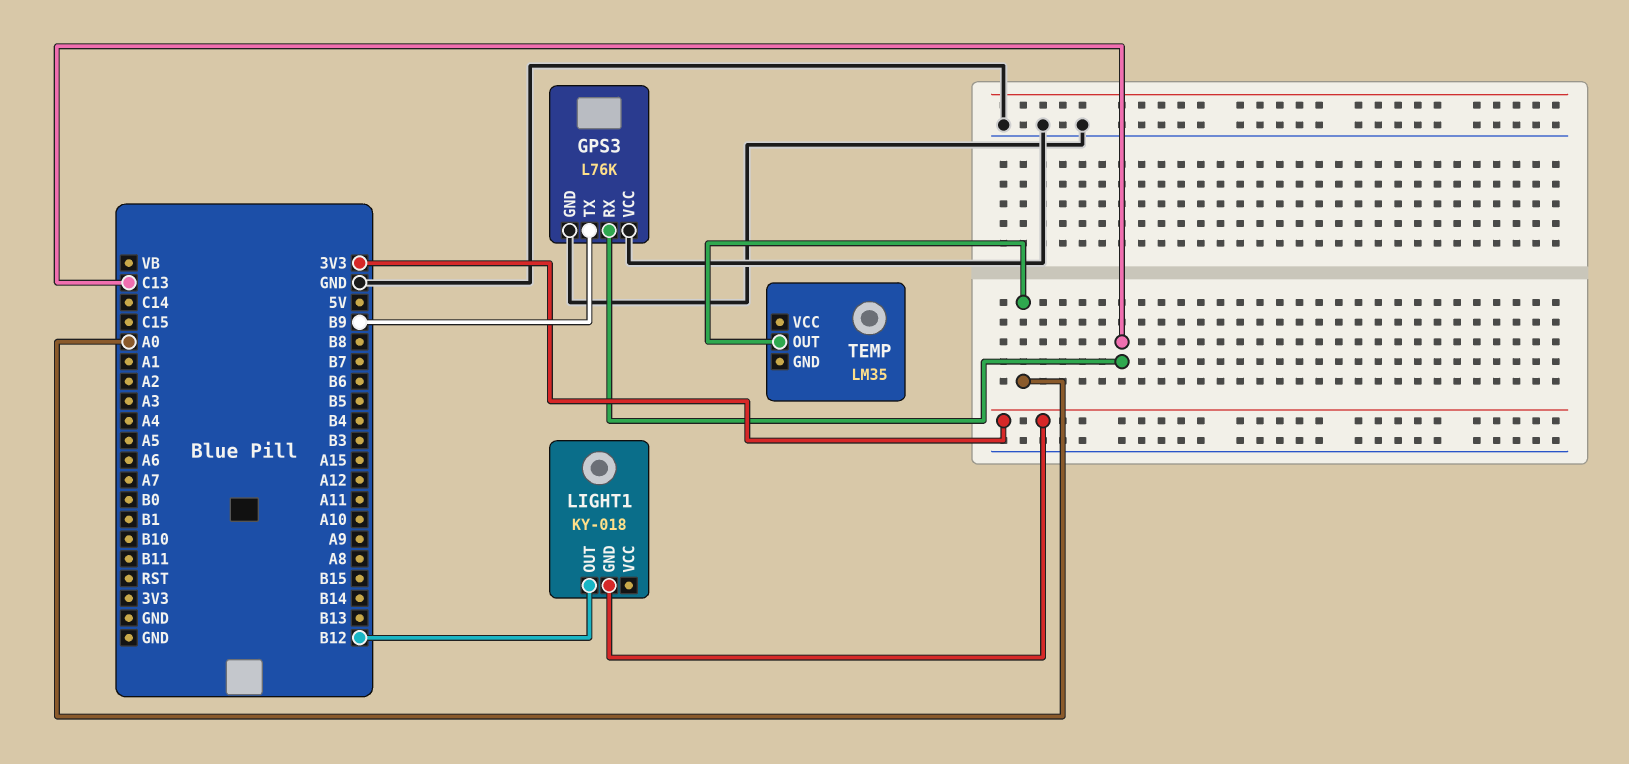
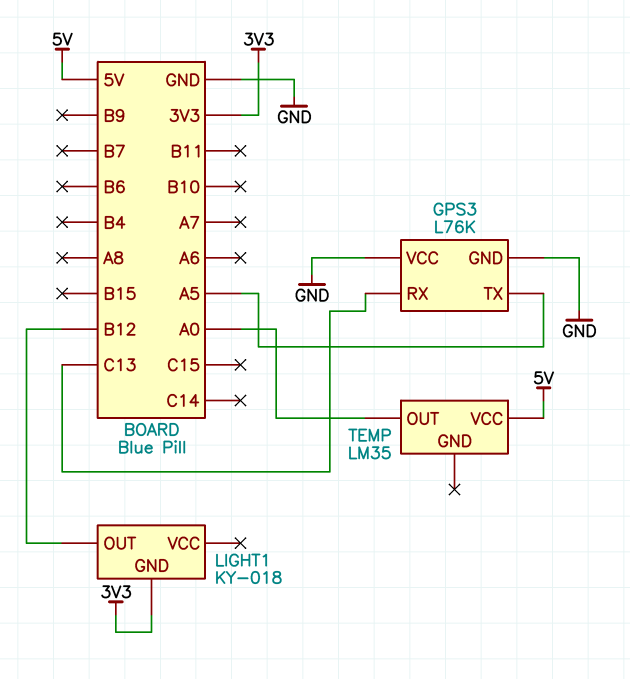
GPS3 pin TX: B9 -> A5
TEMP pin VCC: none -> 5V

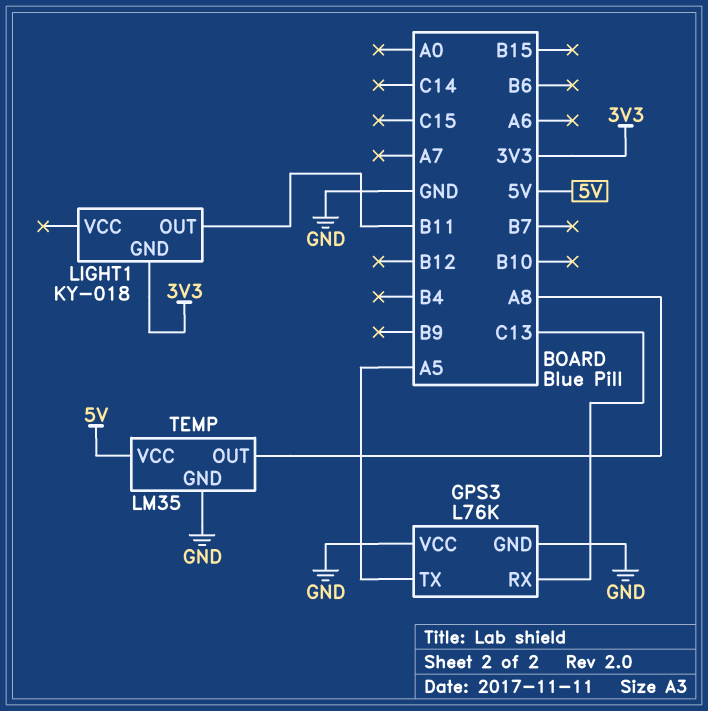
LIGHT1 pin OUT: B12 -> B11
TEMP pin GND: none -> GND
TEMP pin OUT: A0 -> A8

